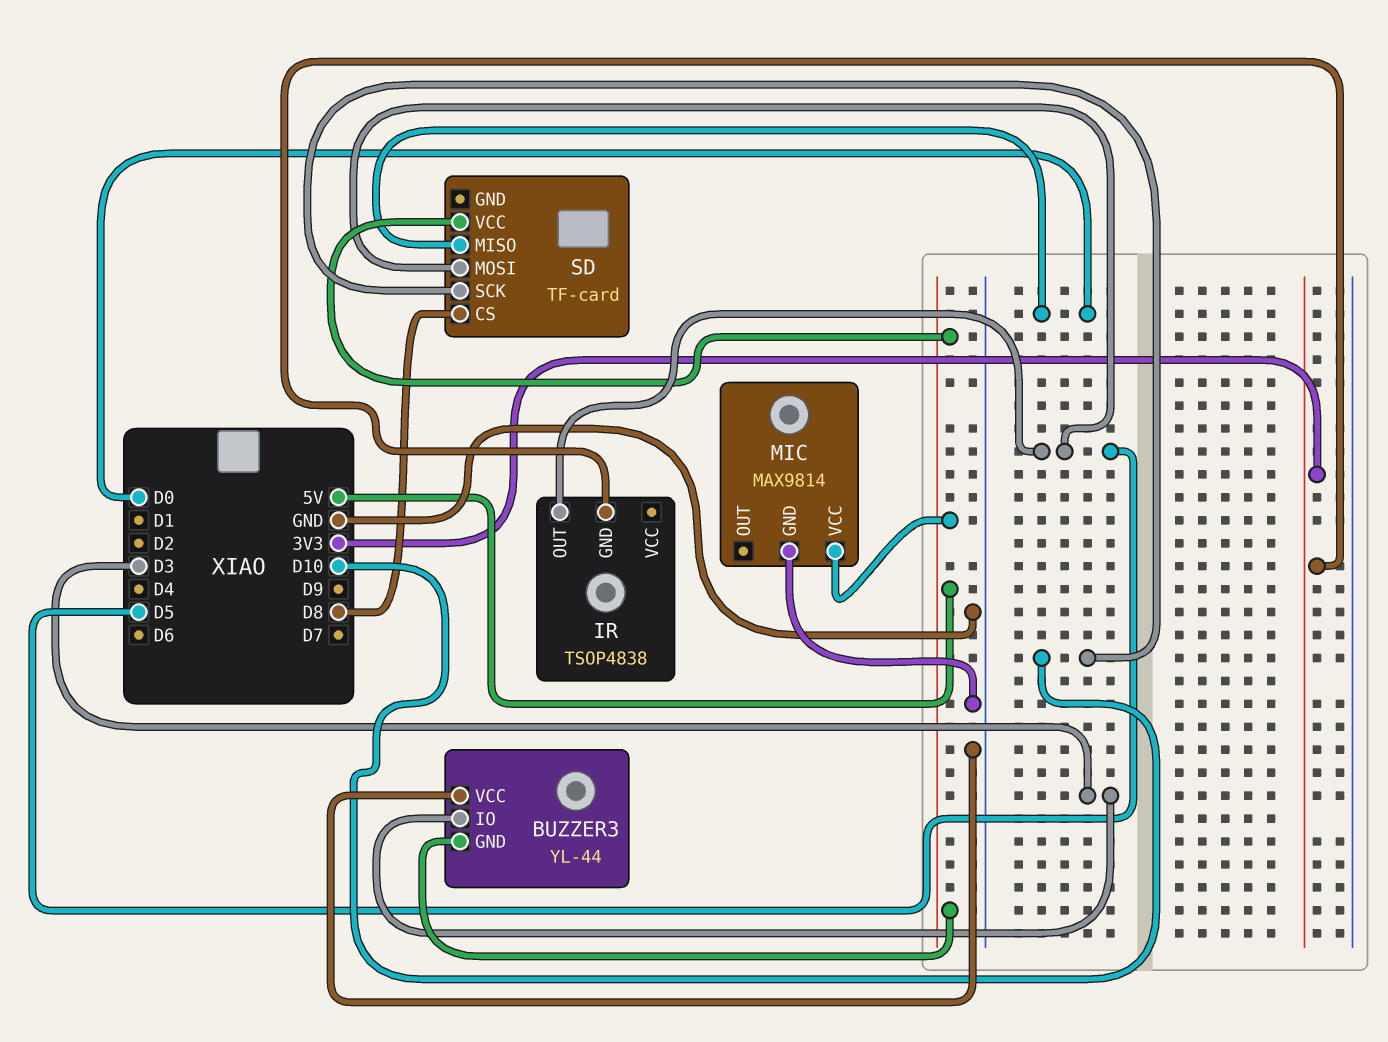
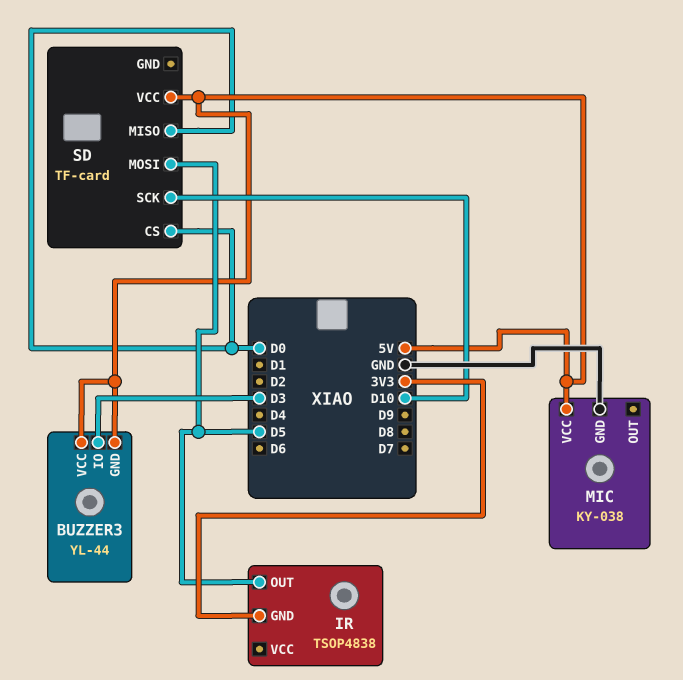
BUZZER3 pin VCC: GND -> 5V
MIC: MAX9814 -> KY-038
SD pin CS: D8 -> D0

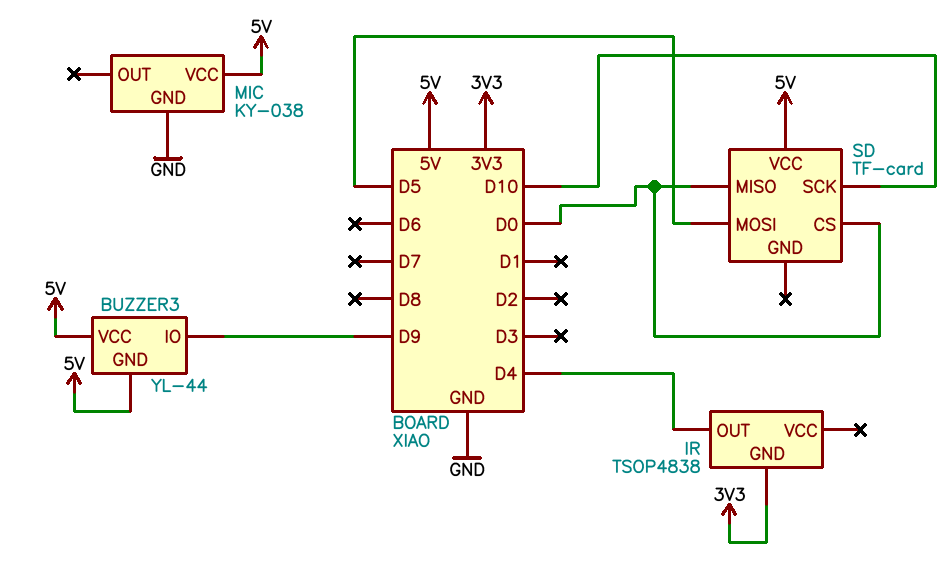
BUZZER3 pin IO: D3 -> D9
IR pin OUT: D5 -> D4

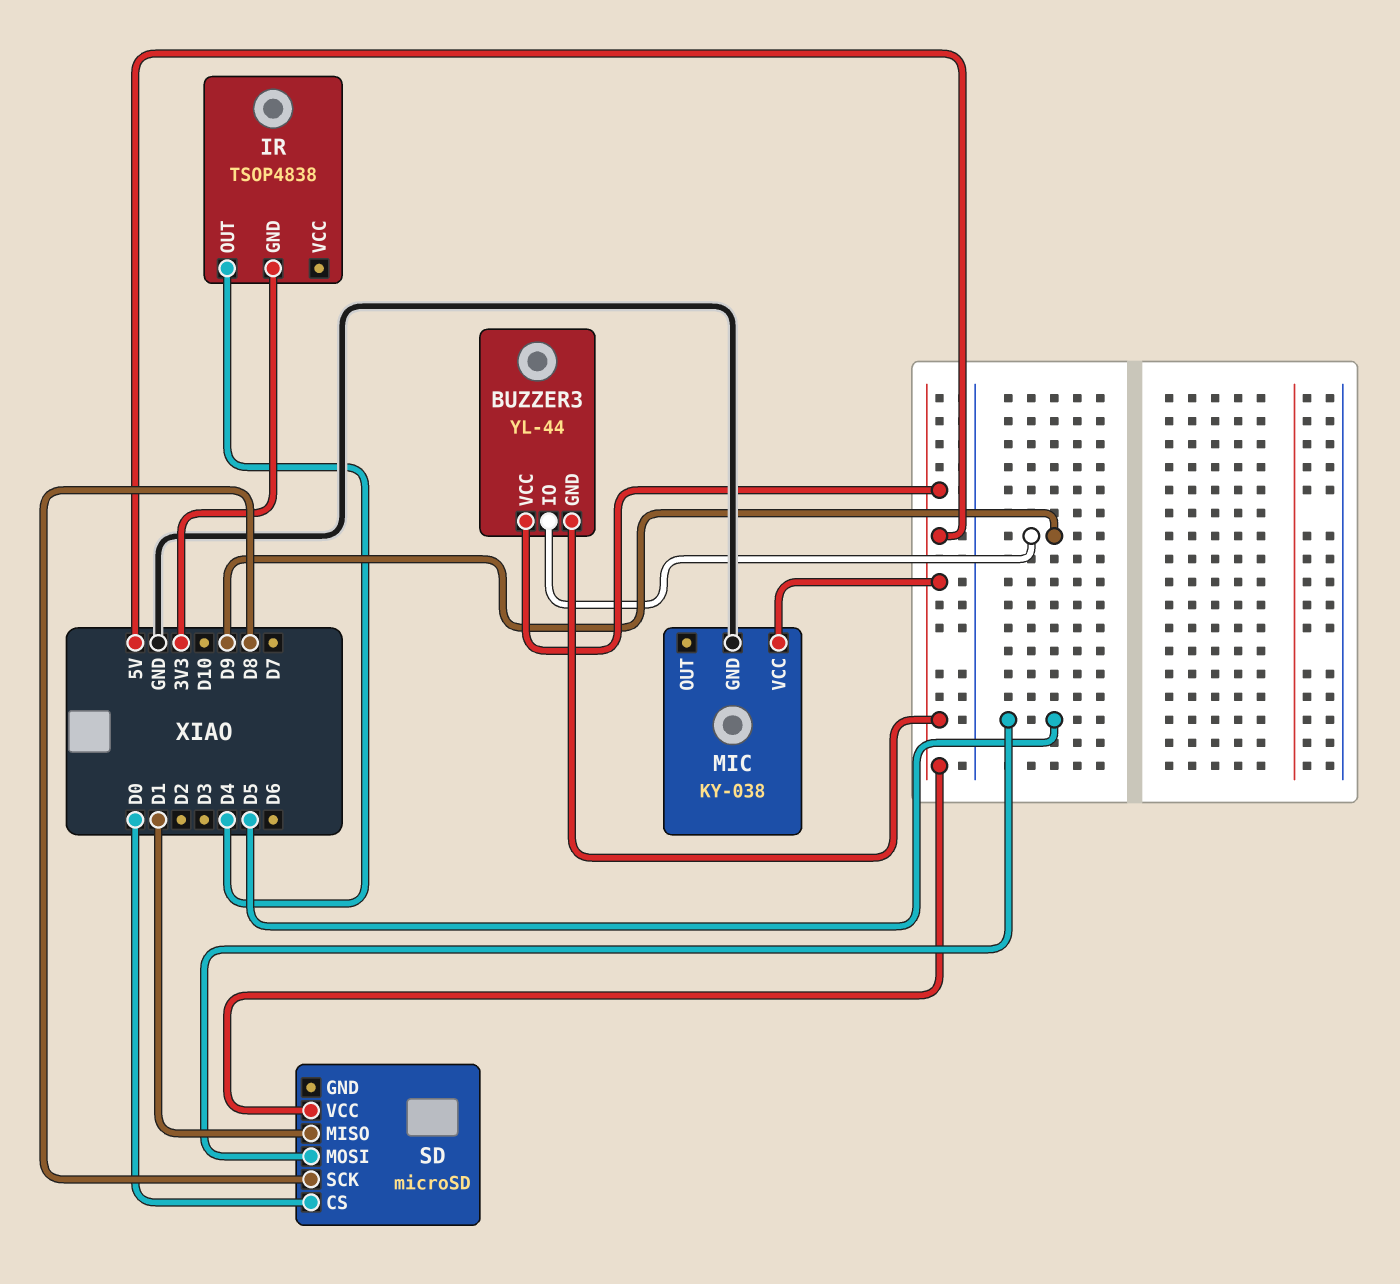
SD: TF-card -> microSD
SD pin MISO: D0 -> D1
SD pin SCK: D10 -> D8

